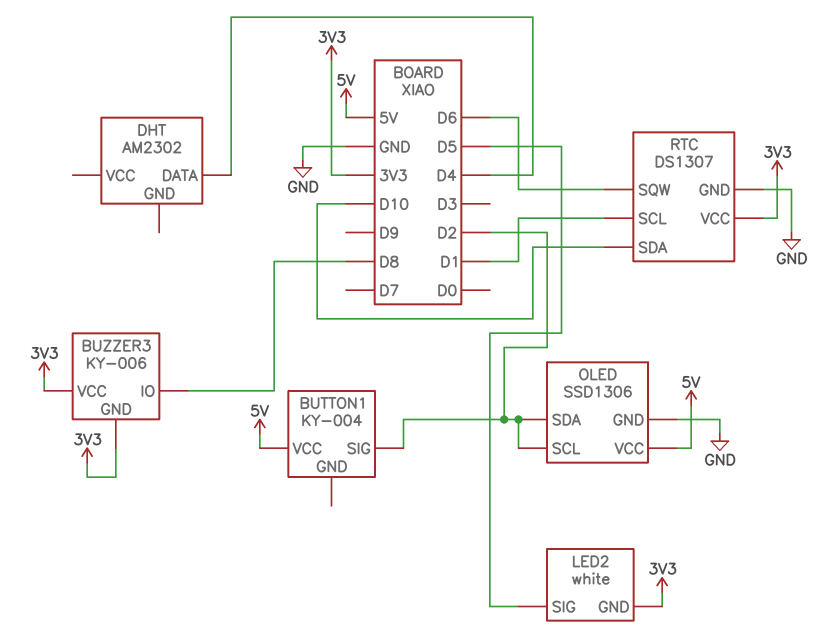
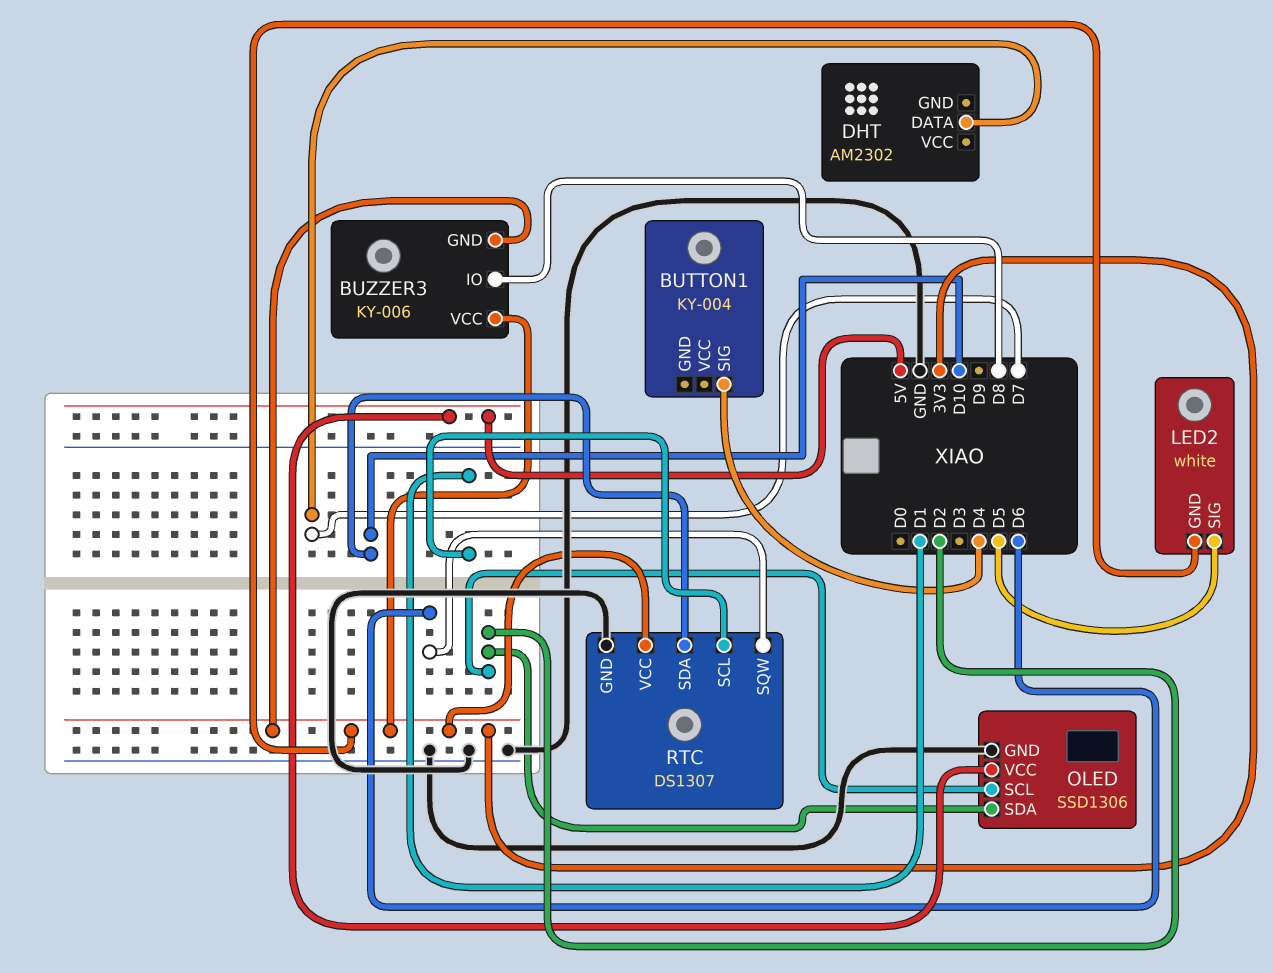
BUTTON1 pin SIG: D2 -> D4
BUTTON1 pin VCC: 5V -> none
DHT pin DATA: D4 -> D7

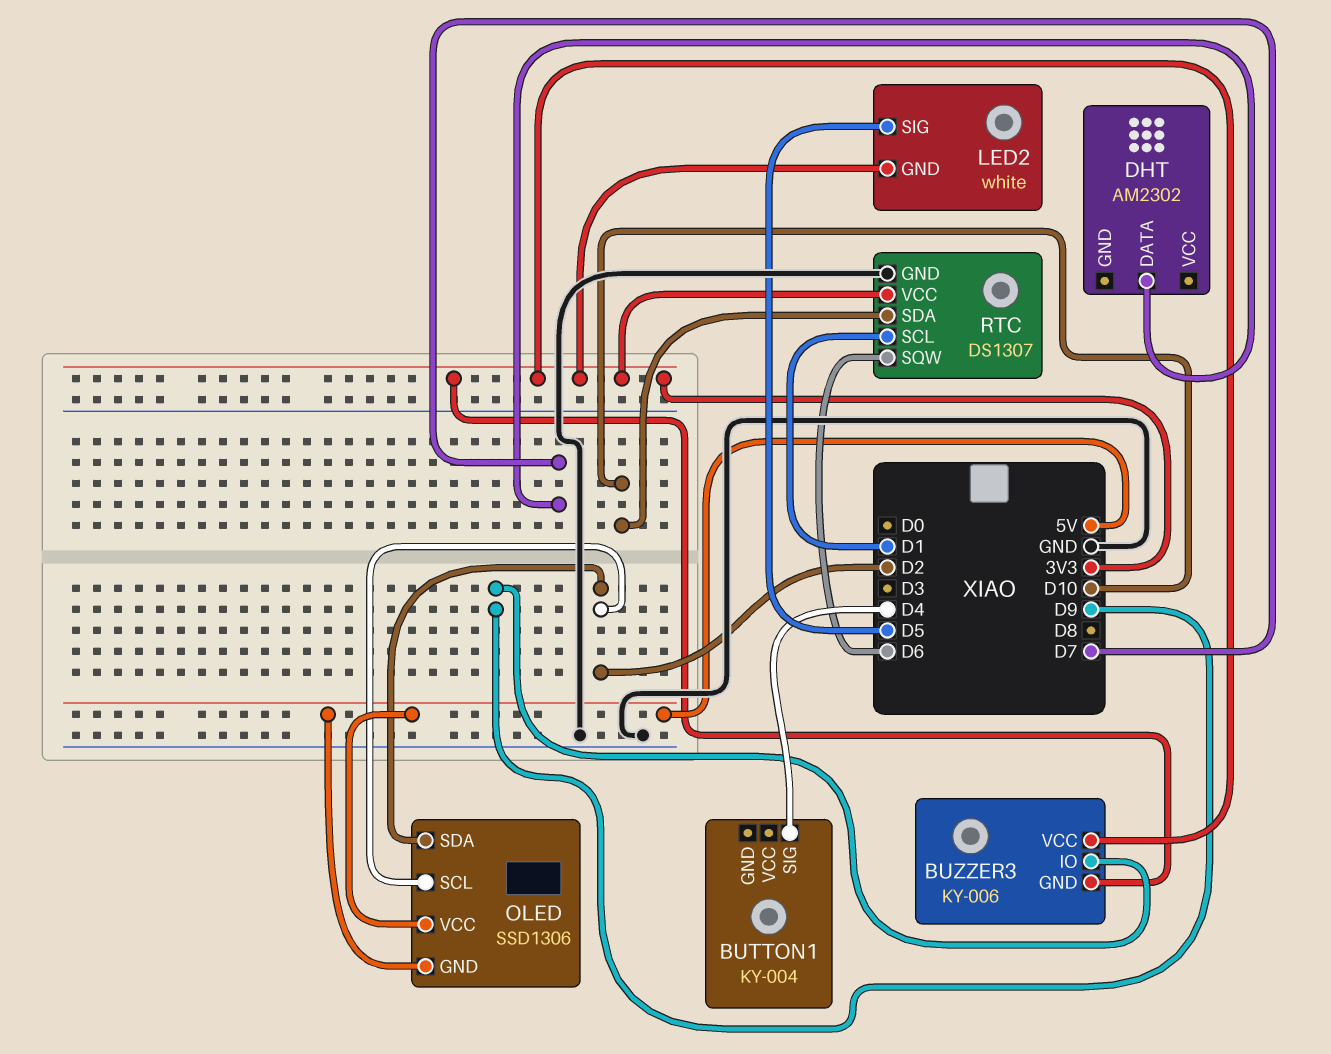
BUZZER3 pin IO: D8 -> D9
OLED pin GND: GND -> 5V

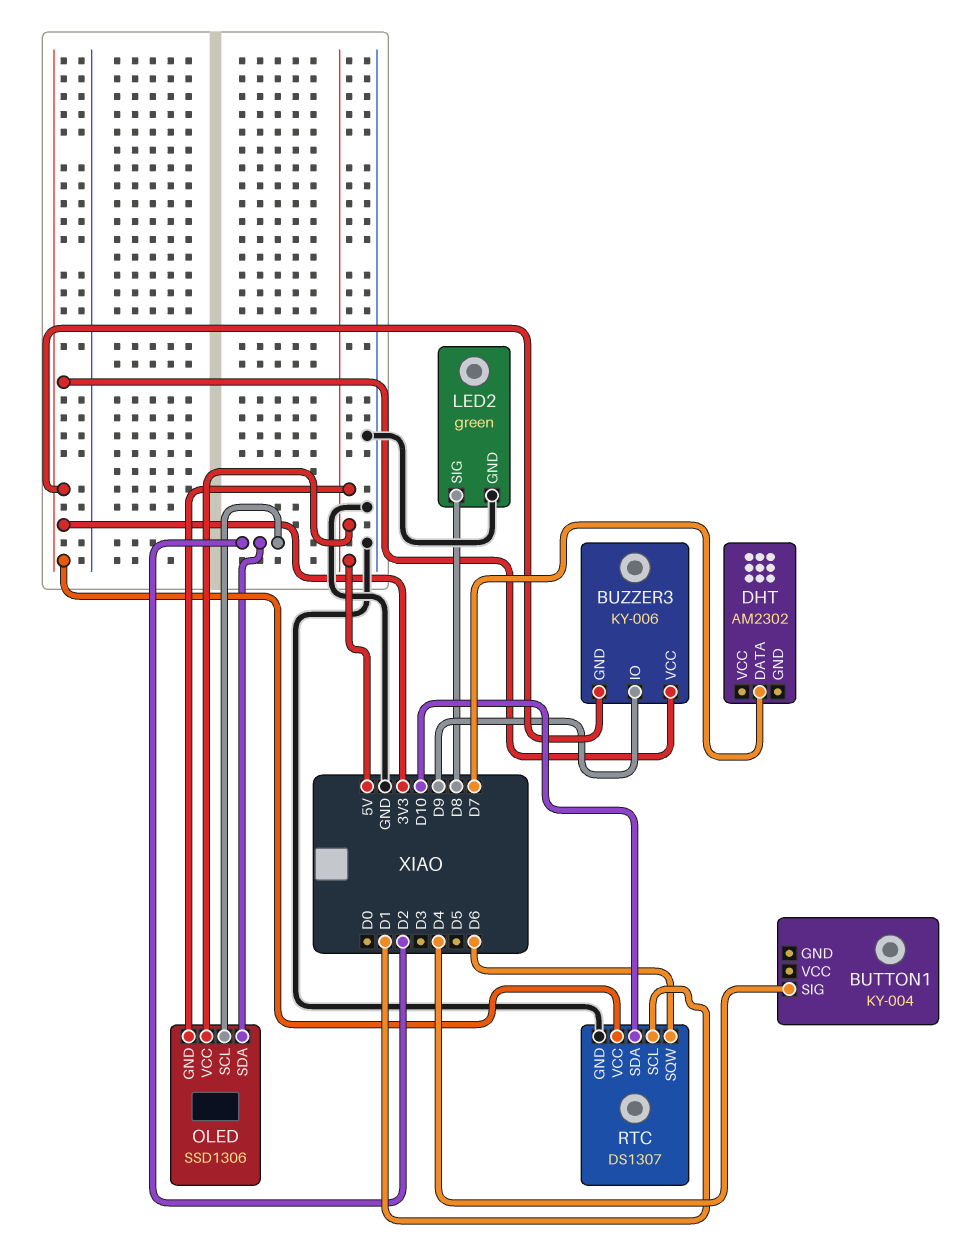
LED2: white -> green
LED2 pin GND: 3V3 -> GND
LED2 pin SIG: D5 -> D8

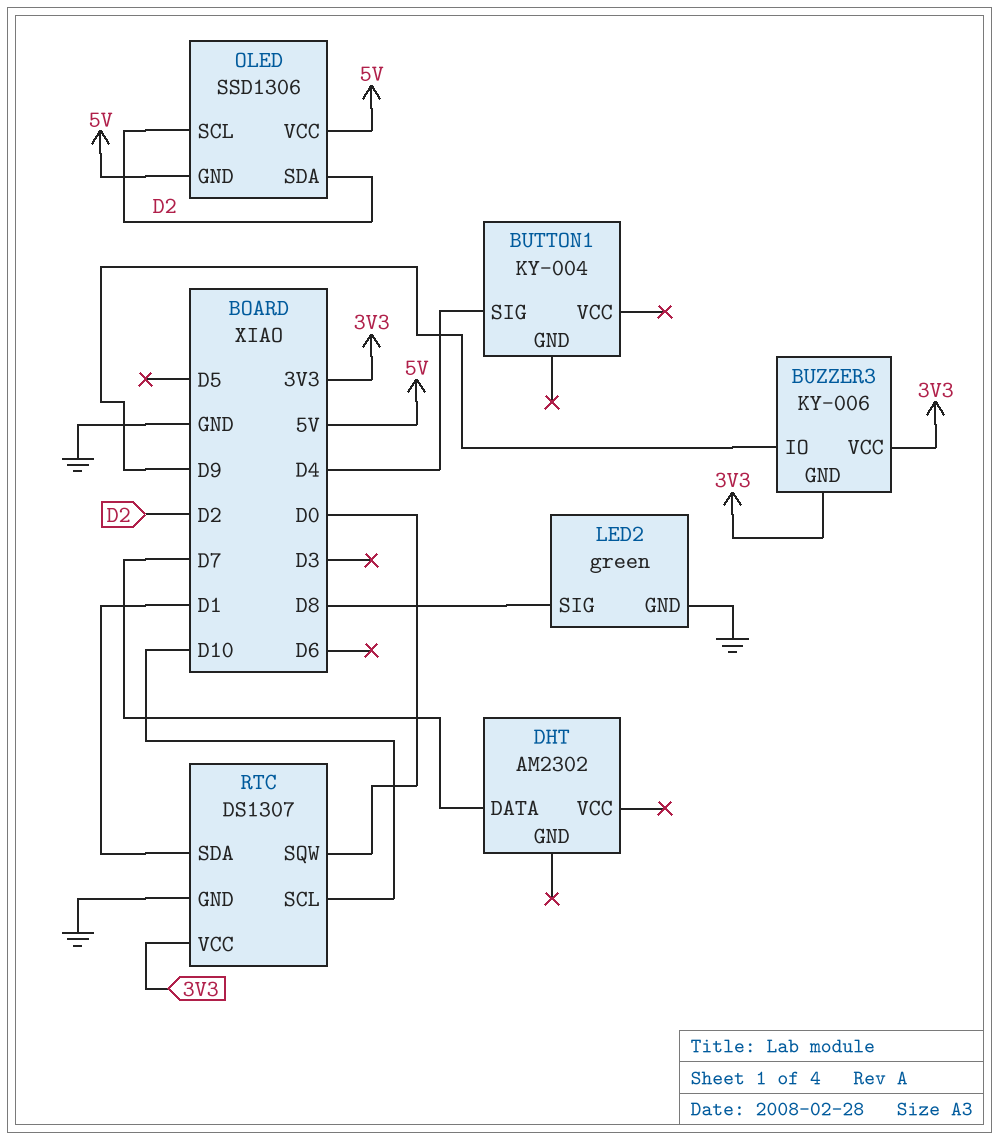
RTC pin SCL: D1 -> D10
RTC pin SDA: D10 -> D1
RTC pin SQW: D6 -> D0

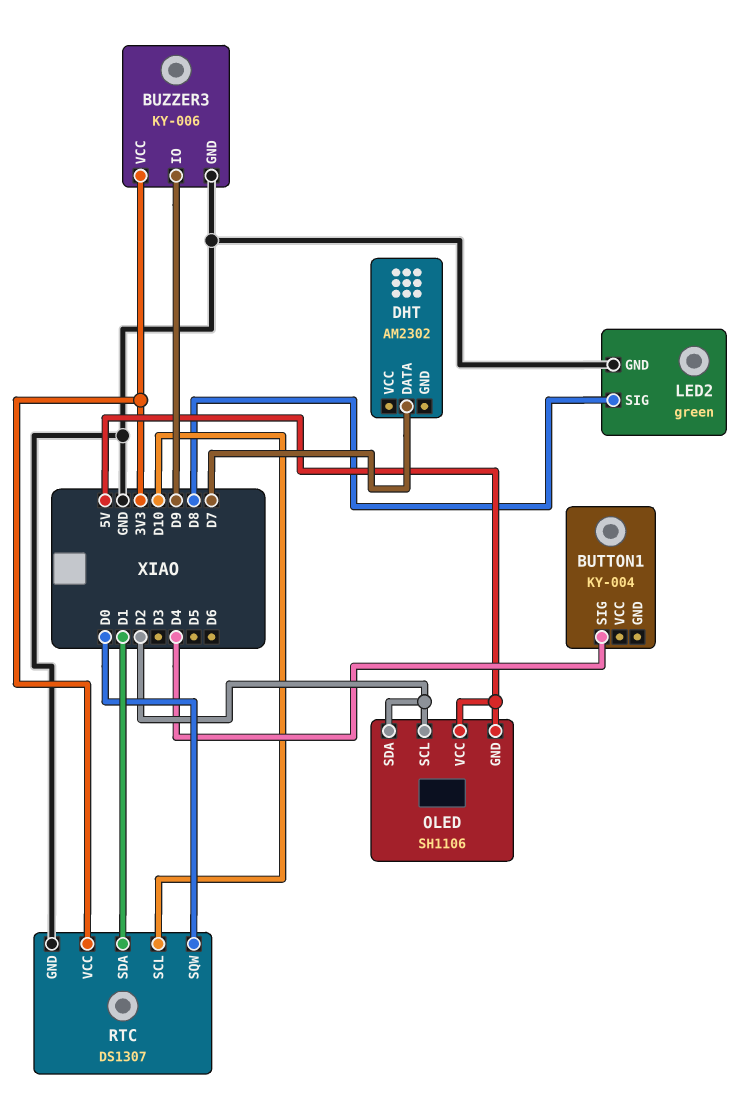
BUZZER3 pin GND: 3V3 -> GND
OLED: SSD1306 -> SH1106

